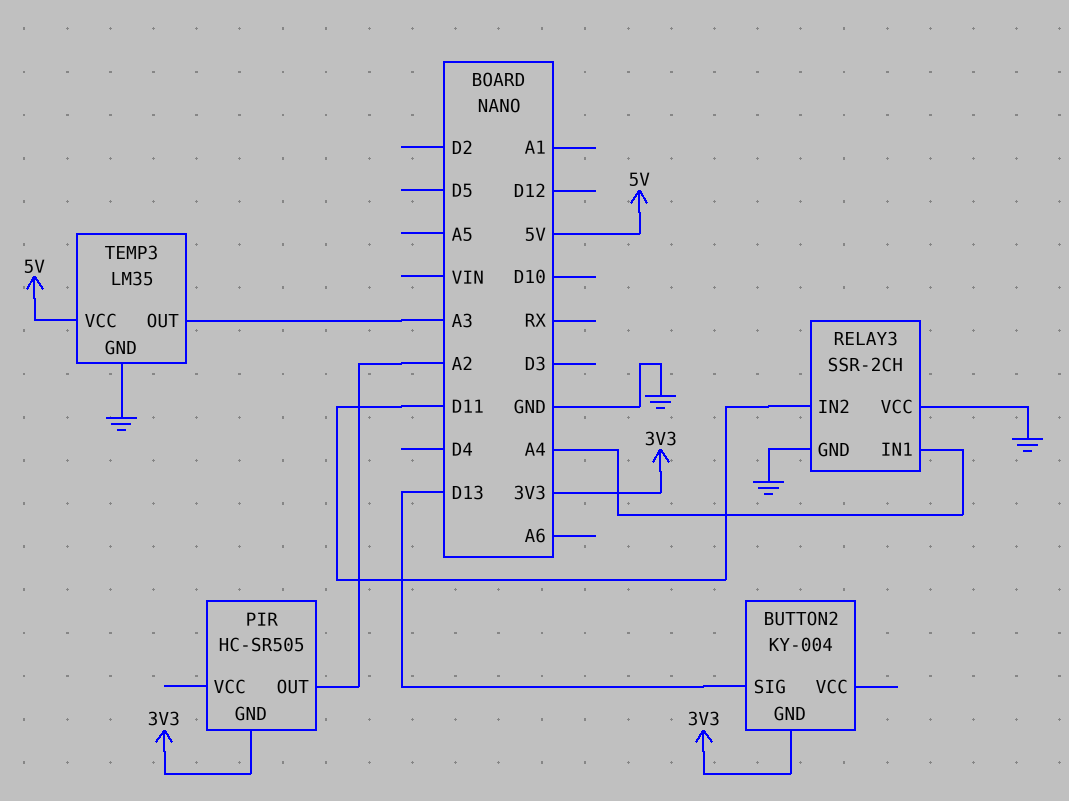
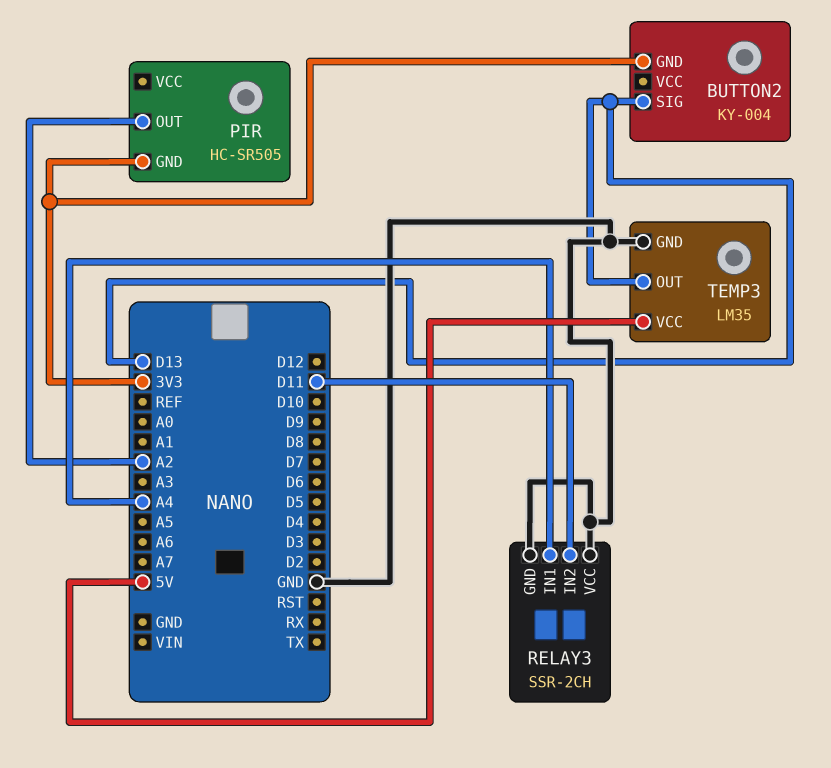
TEMP3 pin OUT: A3 -> D13

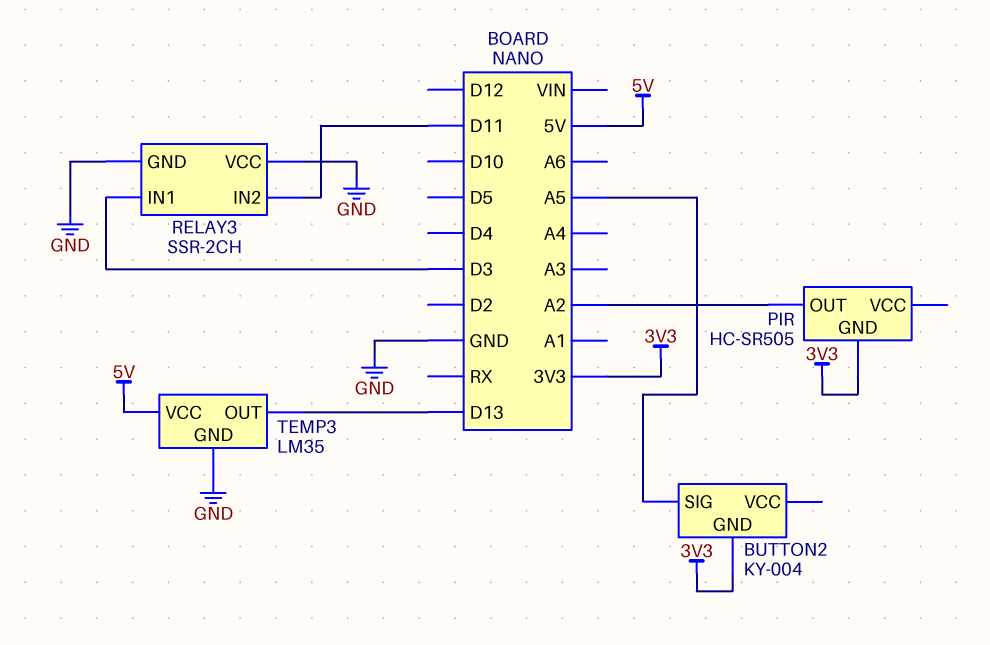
BUTTON2 pin SIG: D13 -> A5
RELAY3 pin IN1: A4 -> D3

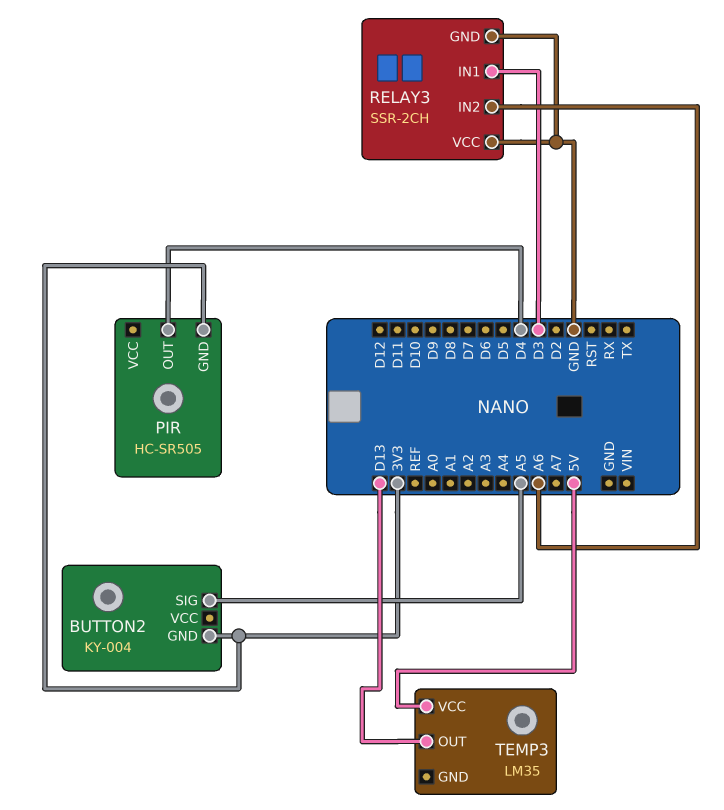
PIR pin OUT: A2 -> D4
RELAY3 pin IN2: D11 -> A6
TEMP3 pin GND: GND -> none

